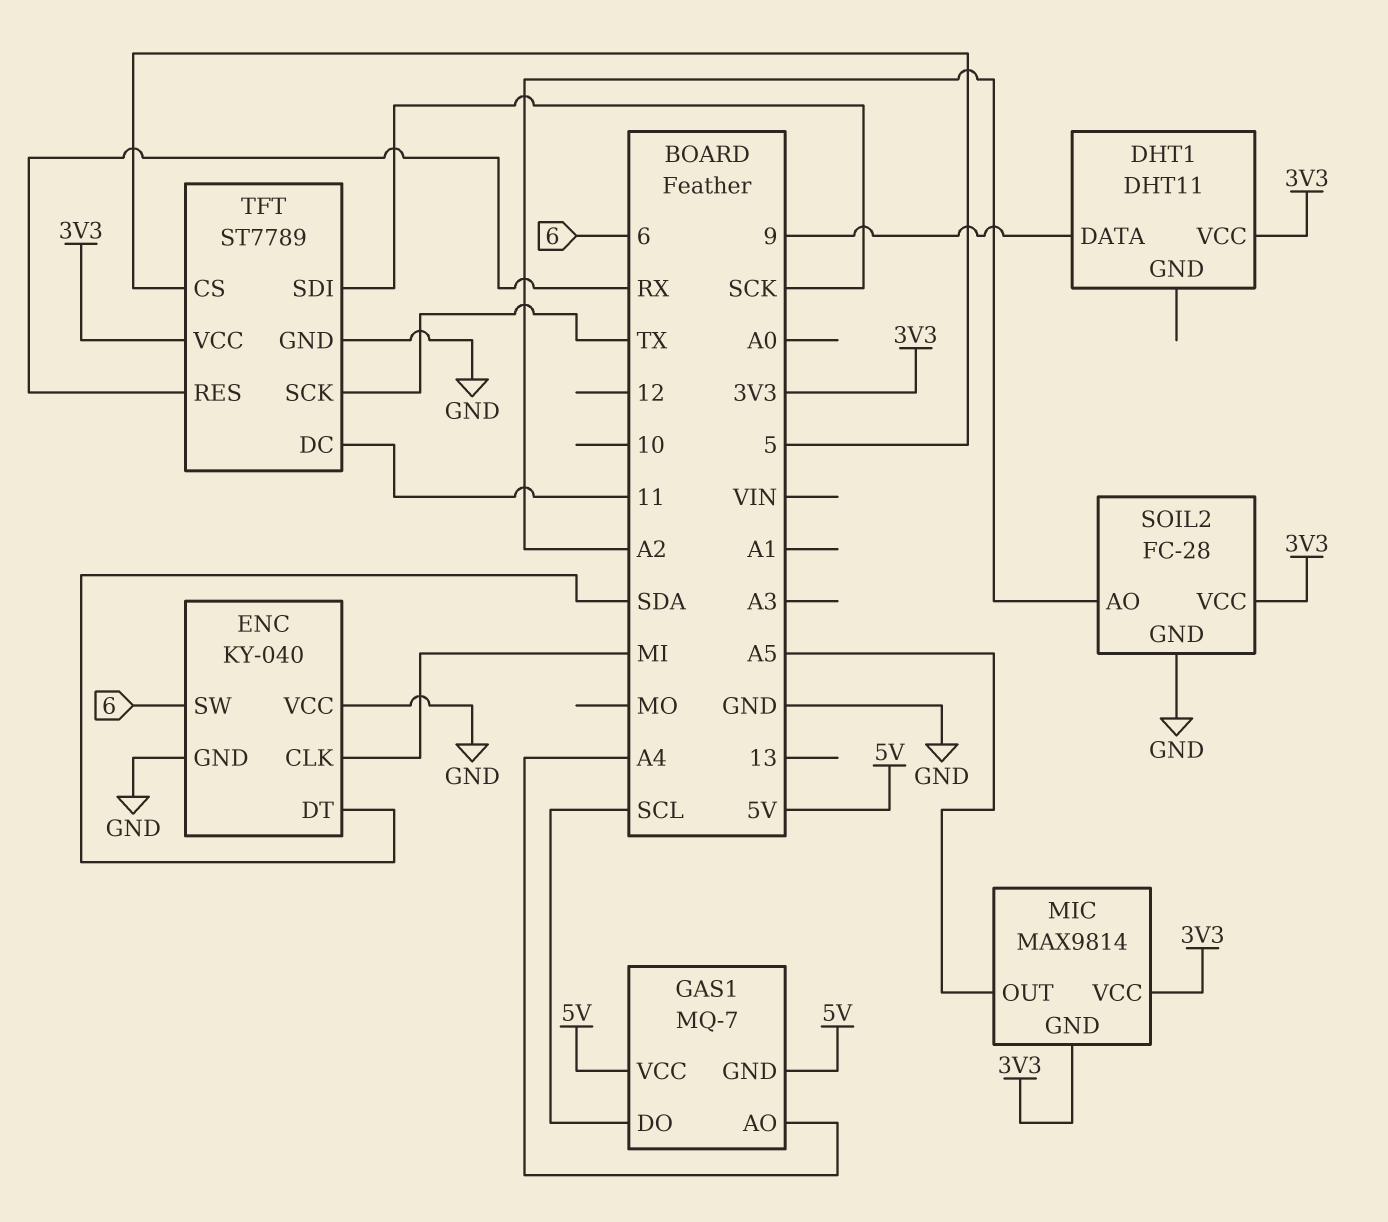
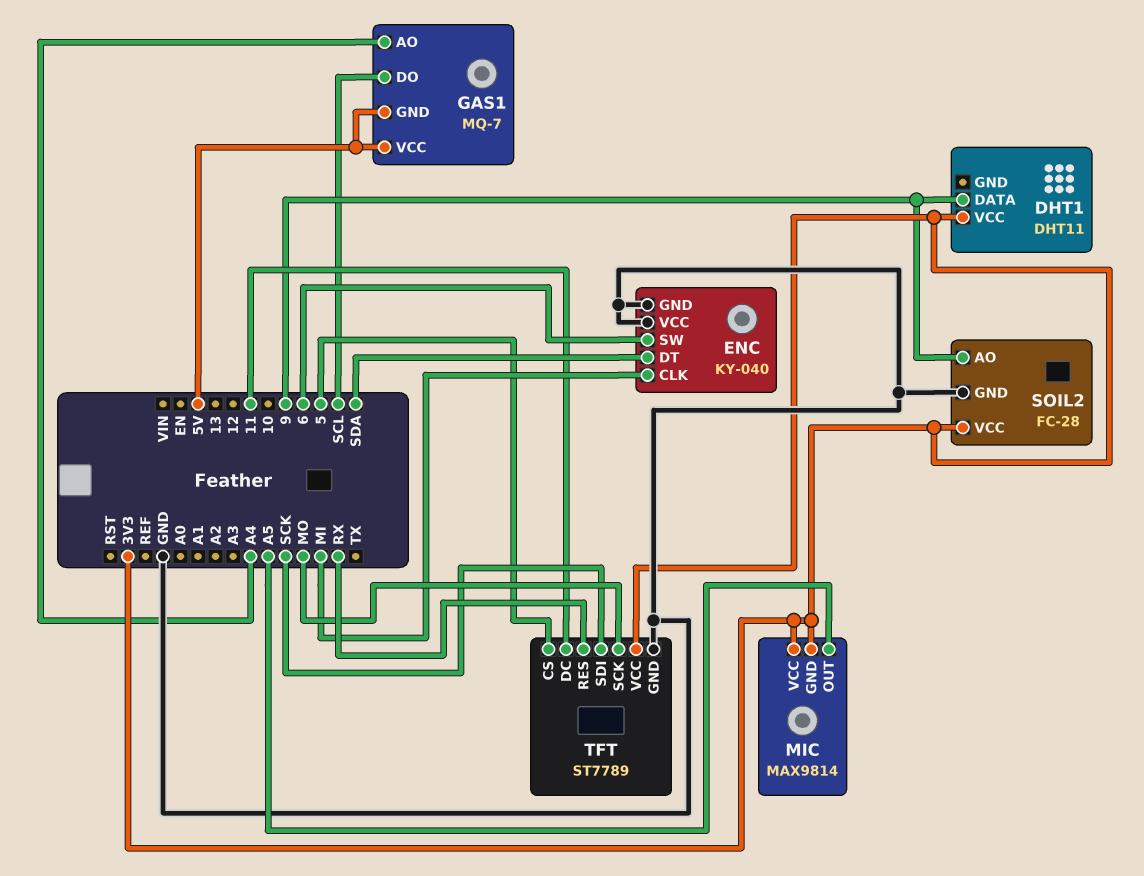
SOIL2 pin AO: A2 -> 9
TFT pin SCK: TX -> MO

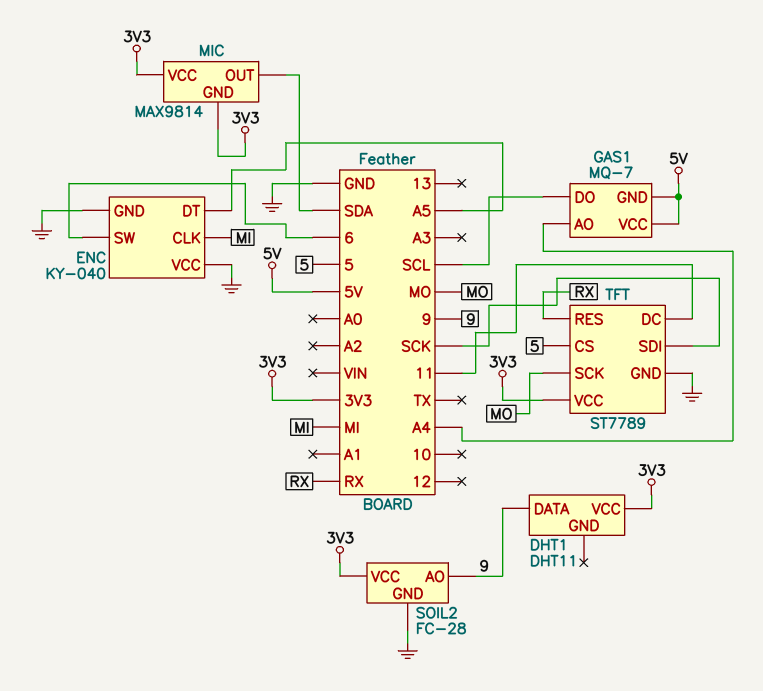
ENC pin DT: SDA -> A5
MIC pin OUT: A5 -> SDA

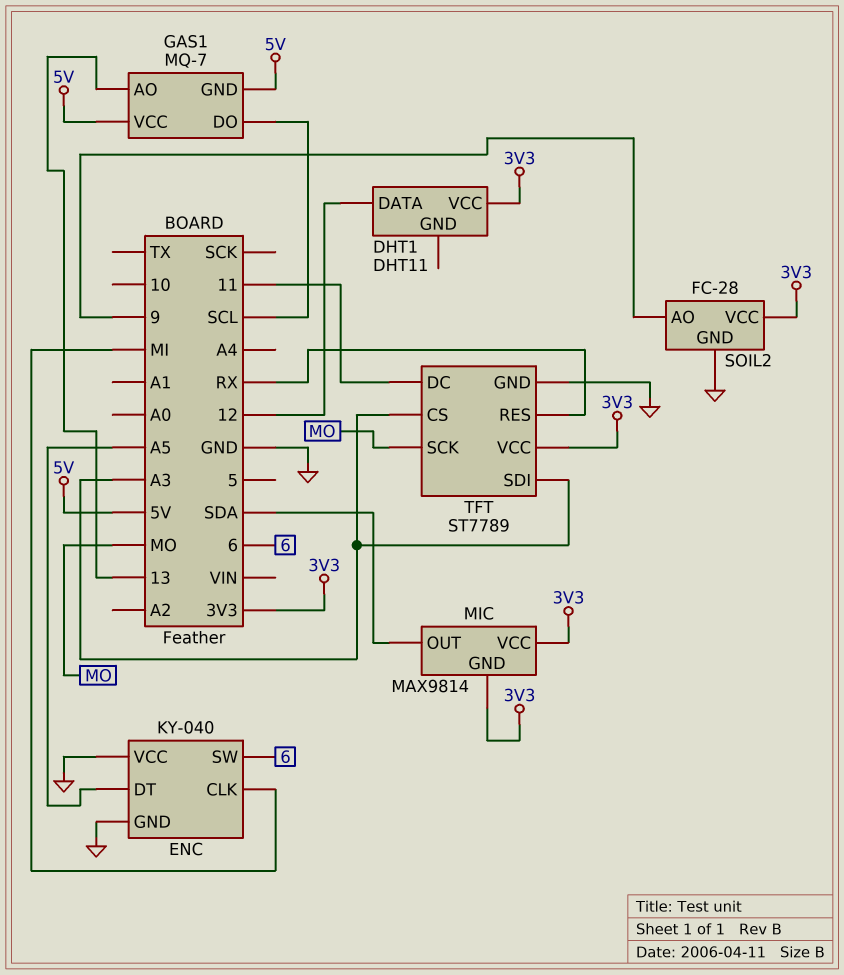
DHT1 pin DATA: 9 -> 12
GAS1 pin AO: A4 -> 13
TFT pin CS: 5 -> A3
TFT pin SDI: SCK -> A3

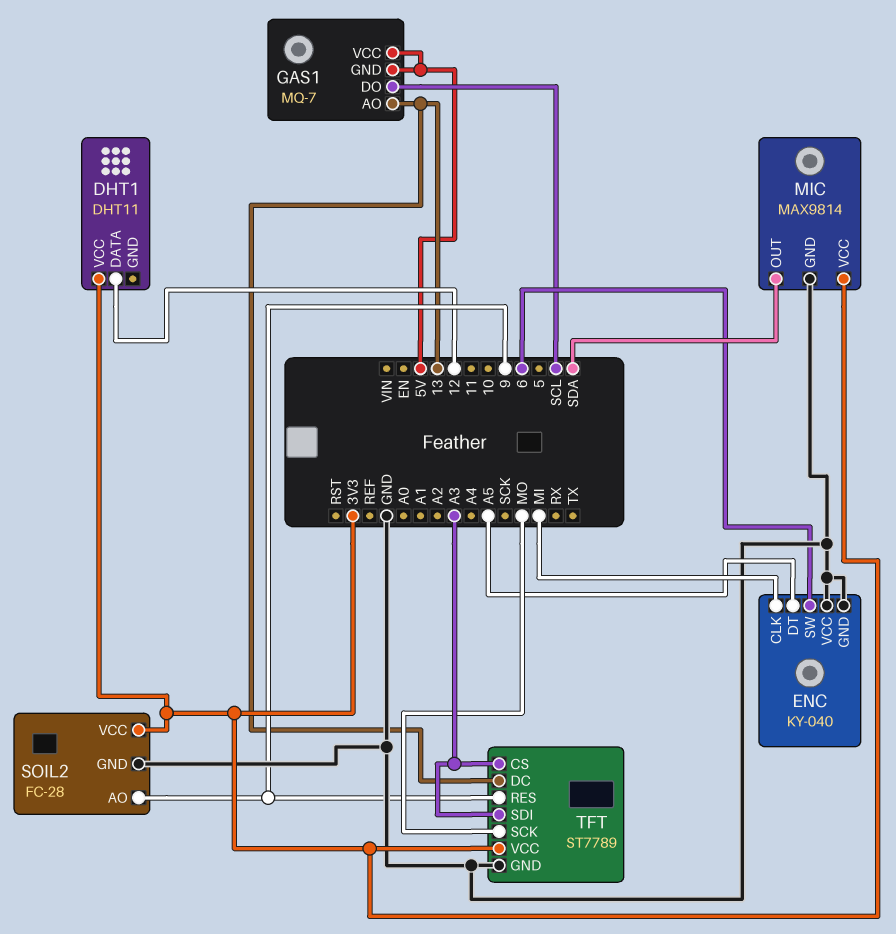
MIC pin GND: 3V3 -> GND
TFT pin DC: 11 -> 13
TFT pin RES: RX -> 9

